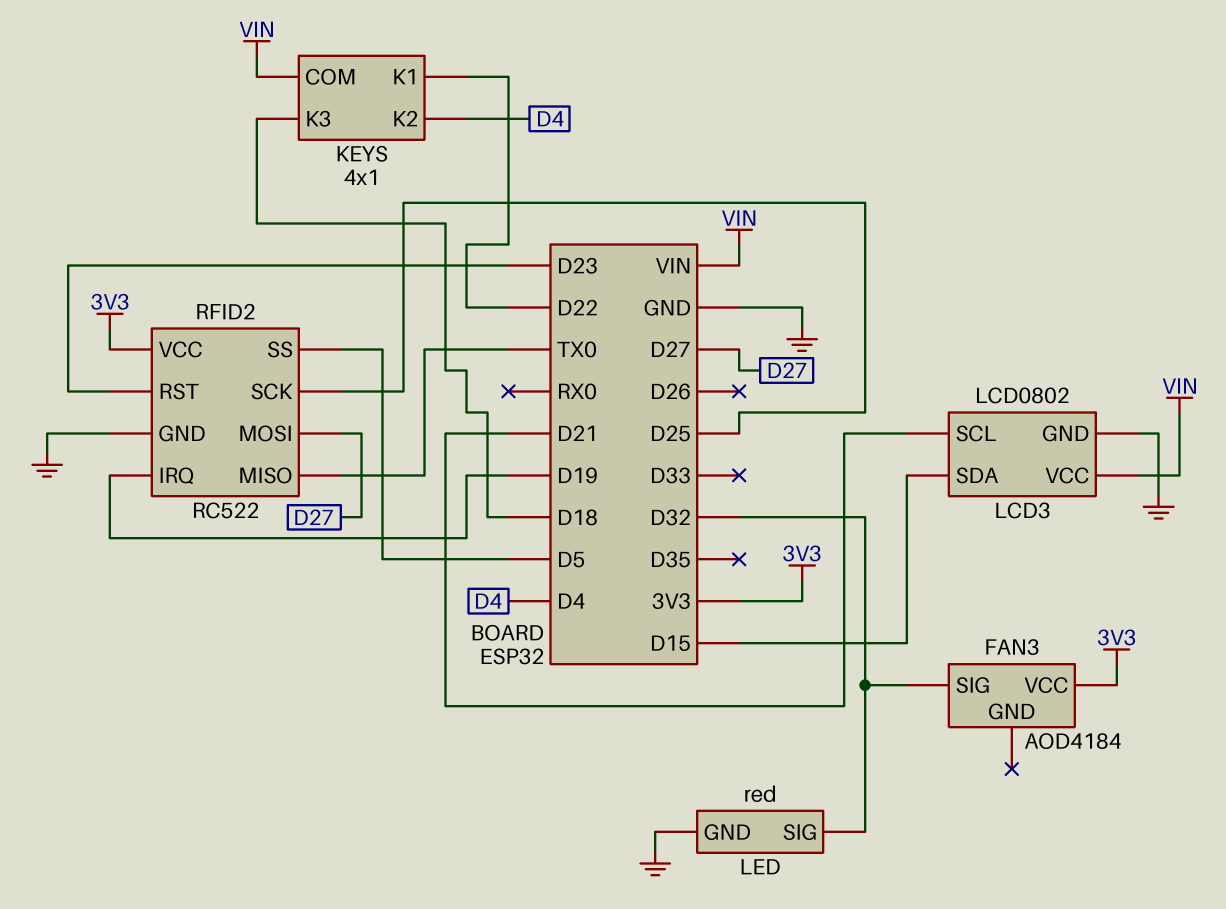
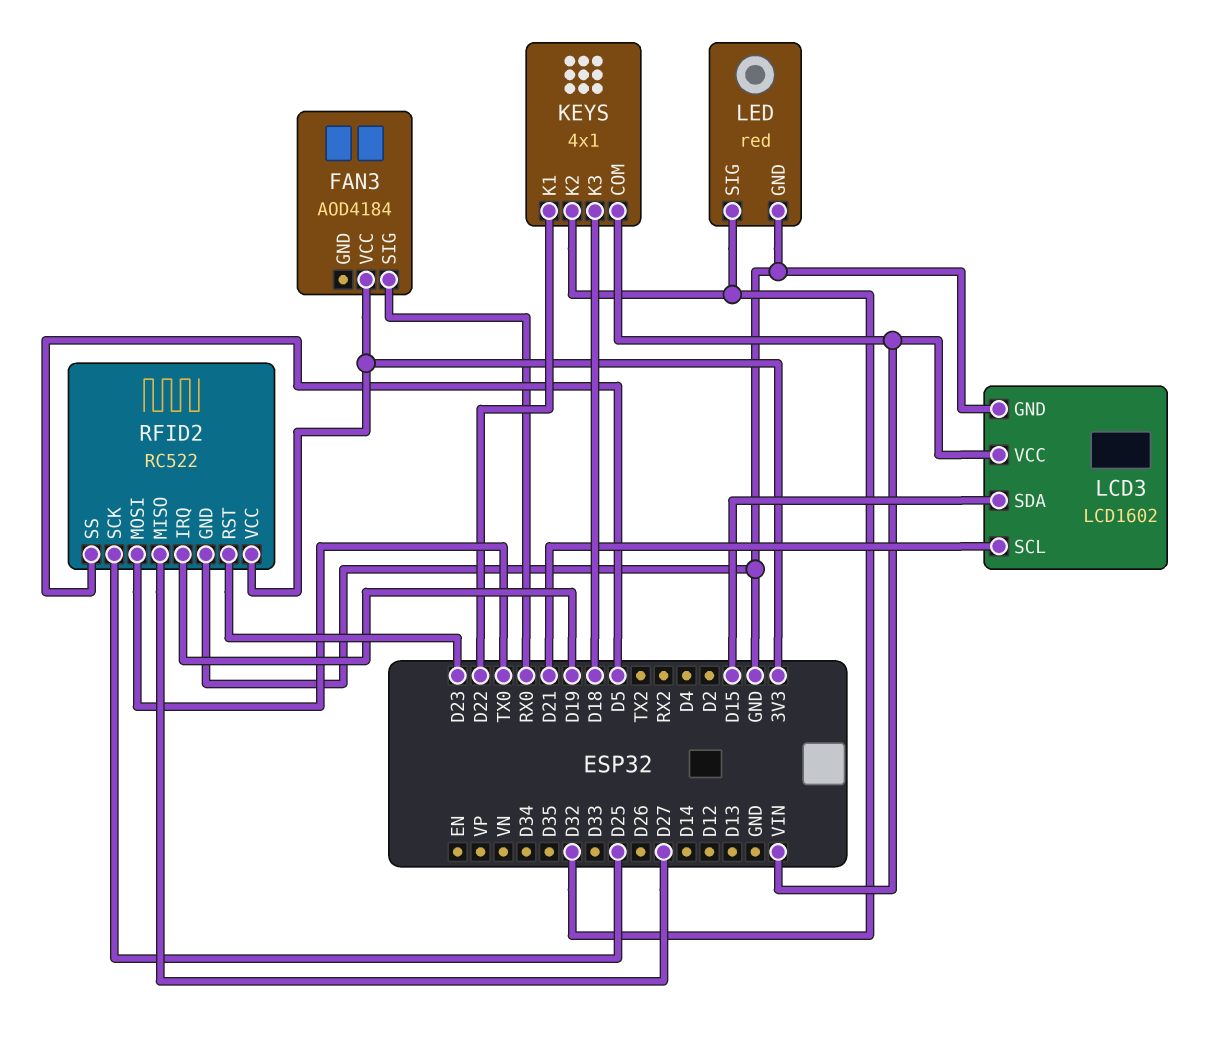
FAN3 pin SIG: D32 -> RX0
KEYS pin K2: D4 -> D32
LCD3: LCD0802 -> LCD1602
RFID2 pin MISO: TX0 -> D27
RFID2 pin MOSI: D27 -> TX0

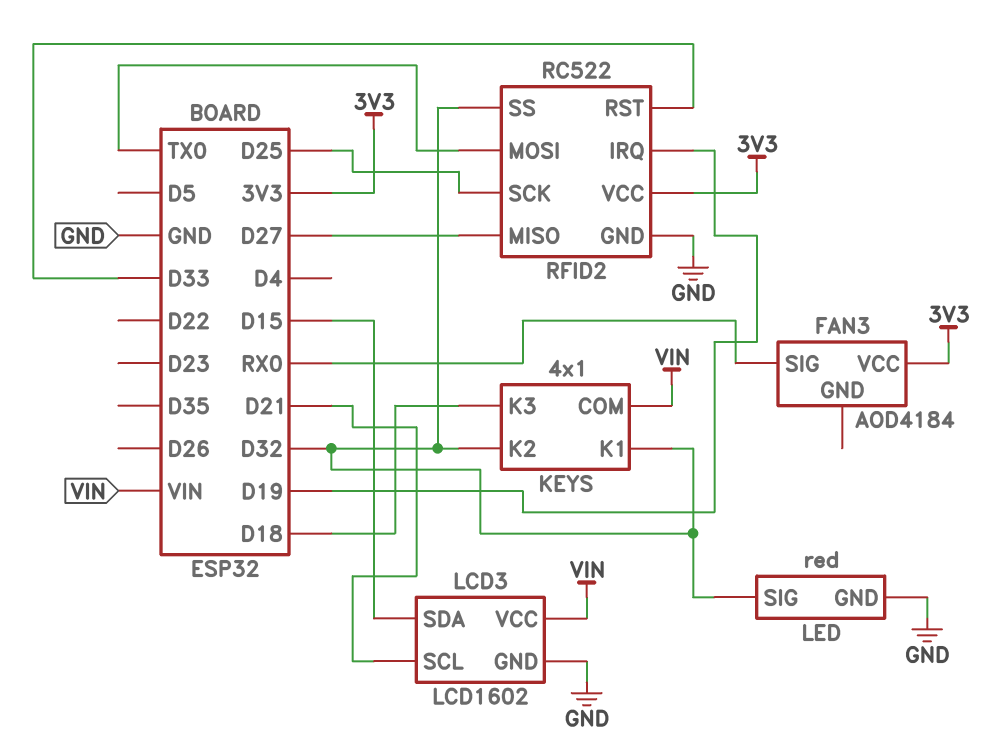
KEYS pin K1: D22 -> D32
RFID2 pin RST: D23 -> D33
RFID2 pin SS: D5 -> D32

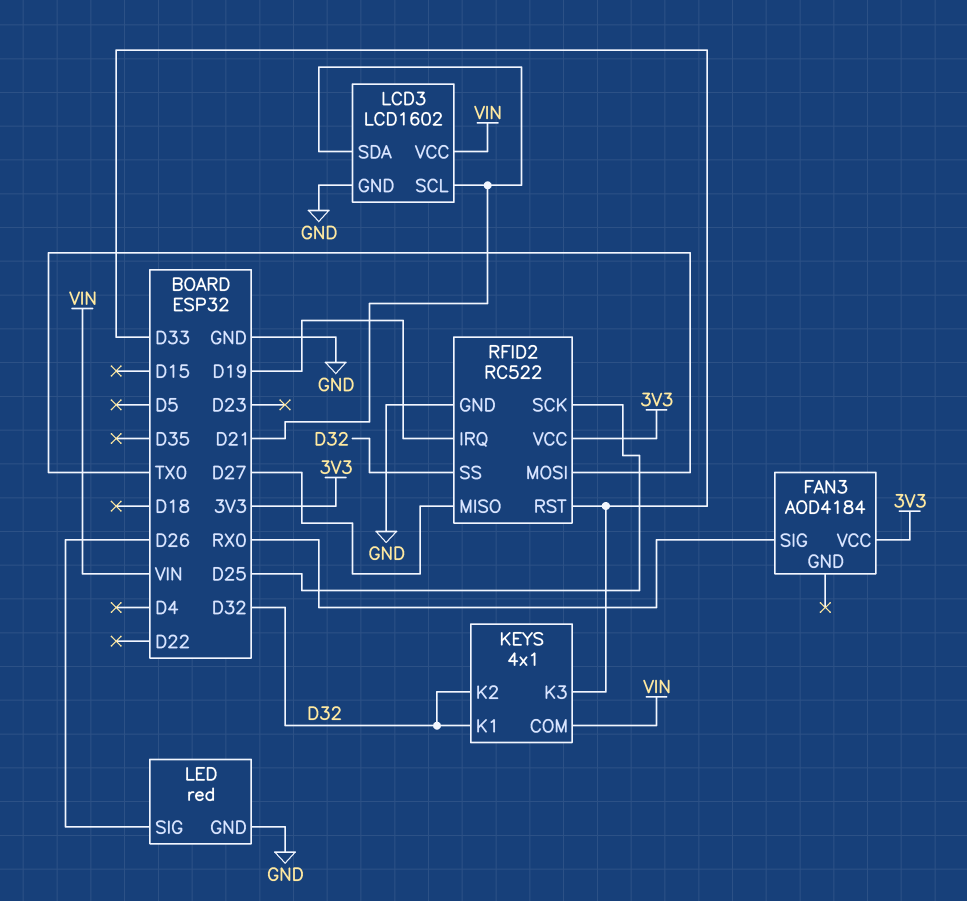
KEYS pin K3: D18 -> D33
LCD3 pin SDA: D15 -> D21
LED pin SIG: D32 -> D26

